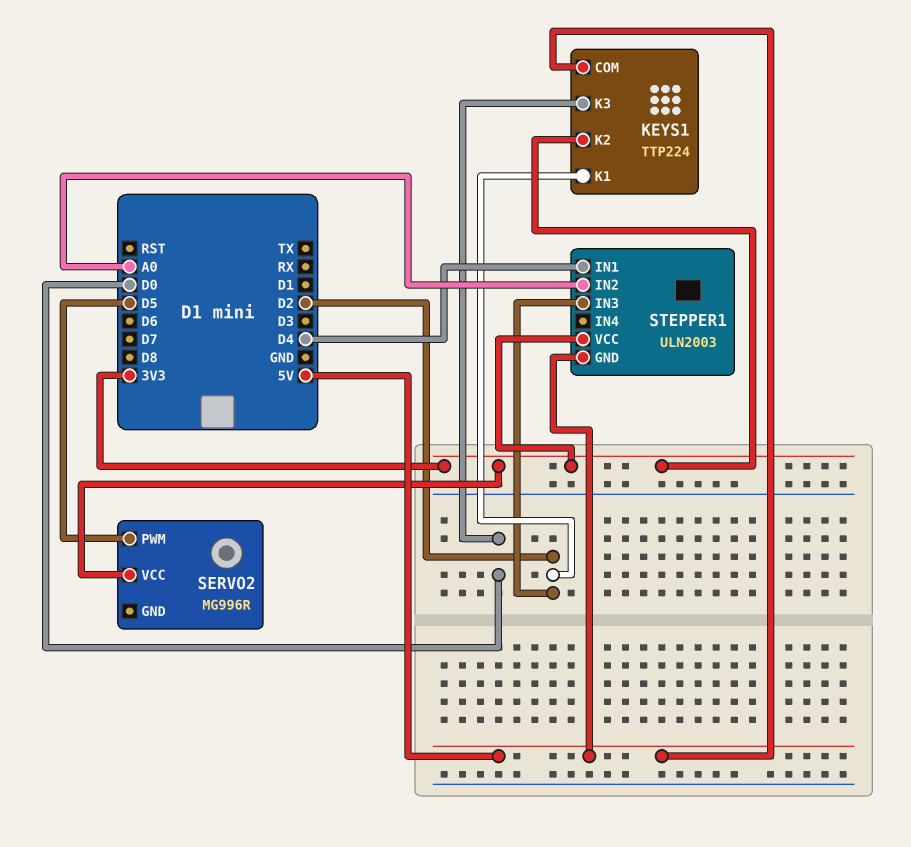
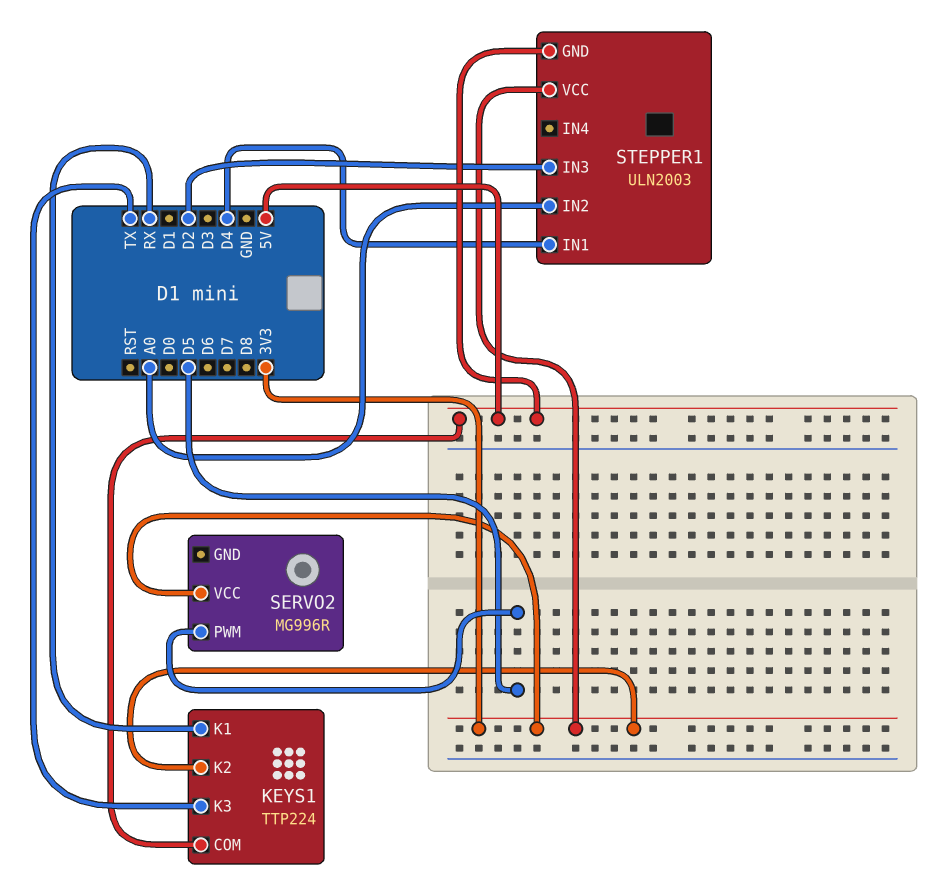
KEYS1 pin K1: D2 -> RX
KEYS1 pin K3: D0 -> TX

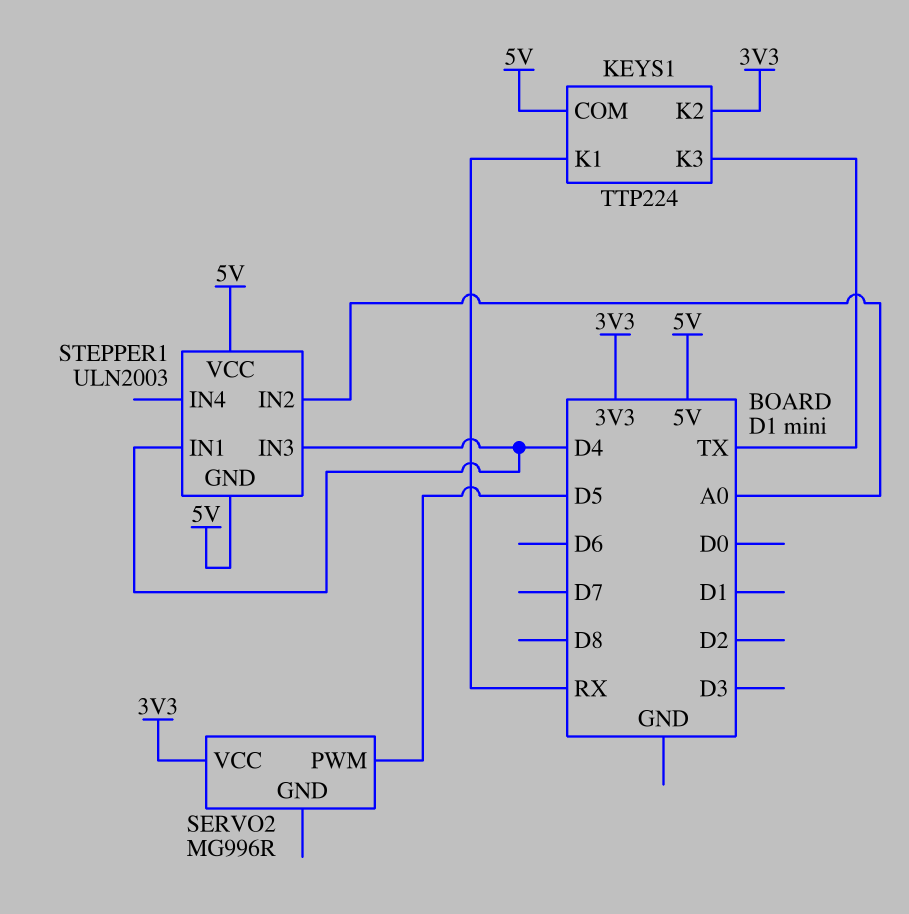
STEPPER1 pin IN3: D2 -> D4
STEPPER1 pin VCC: 3V3 -> 5V

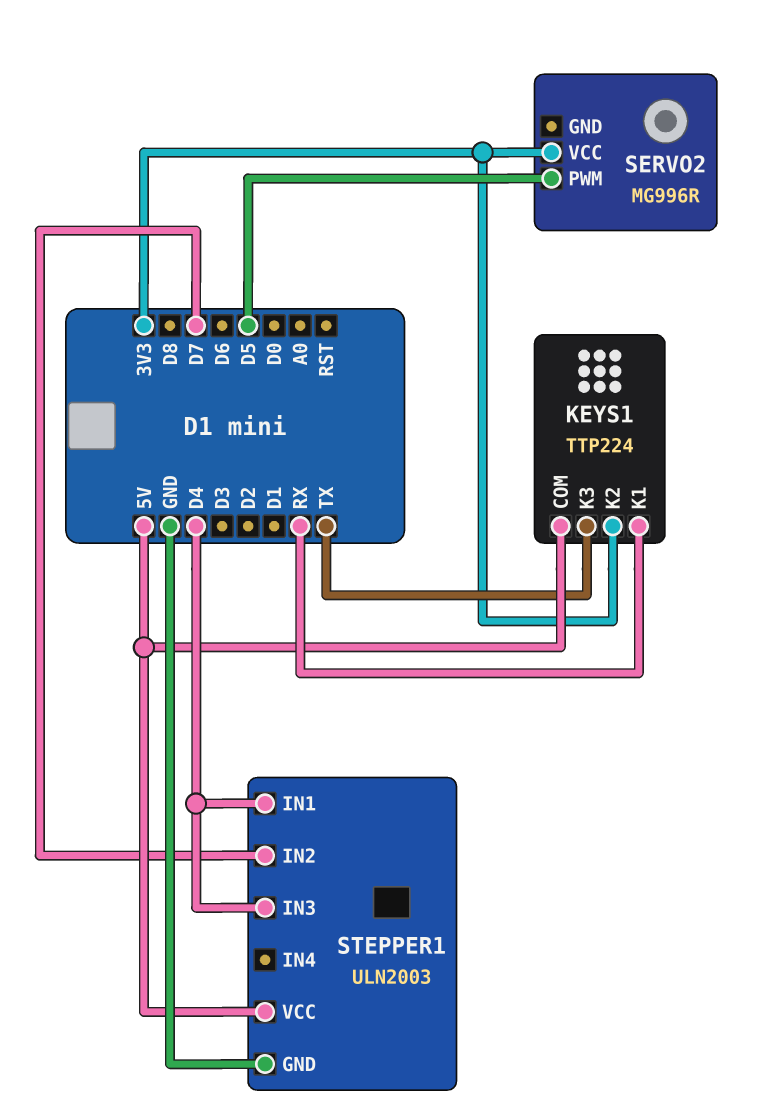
STEPPER1 pin GND: 5V -> GND
STEPPER1 pin IN2: A0 -> D7

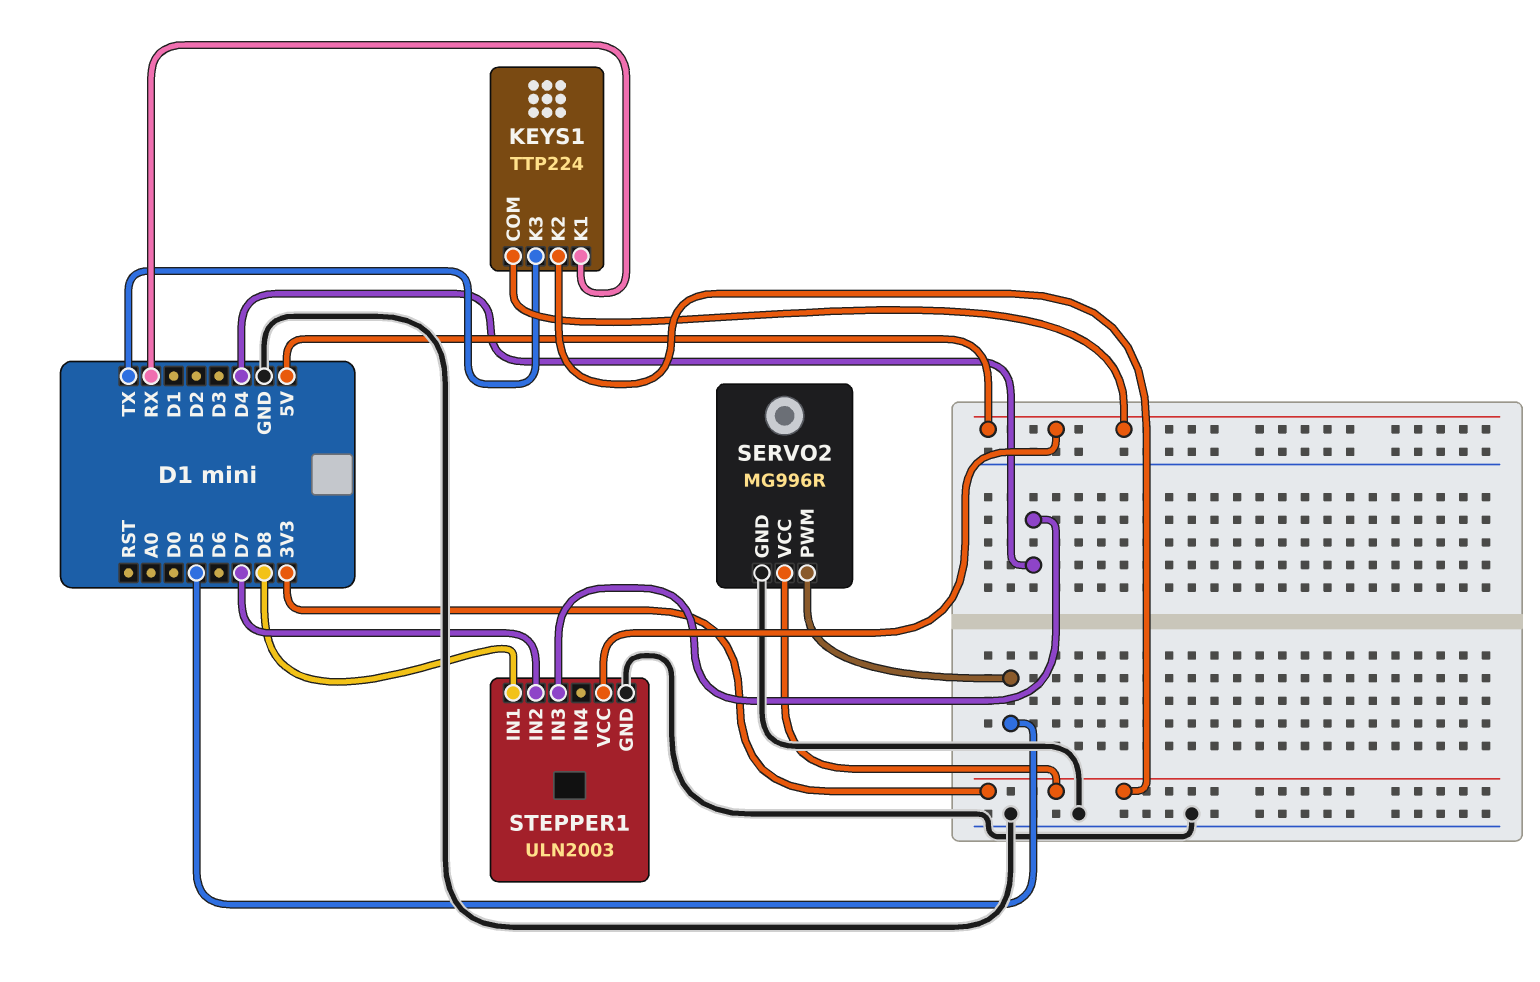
SERVO2 pin GND: none -> GND
STEPPER1 pin IN1: D4 -> D8

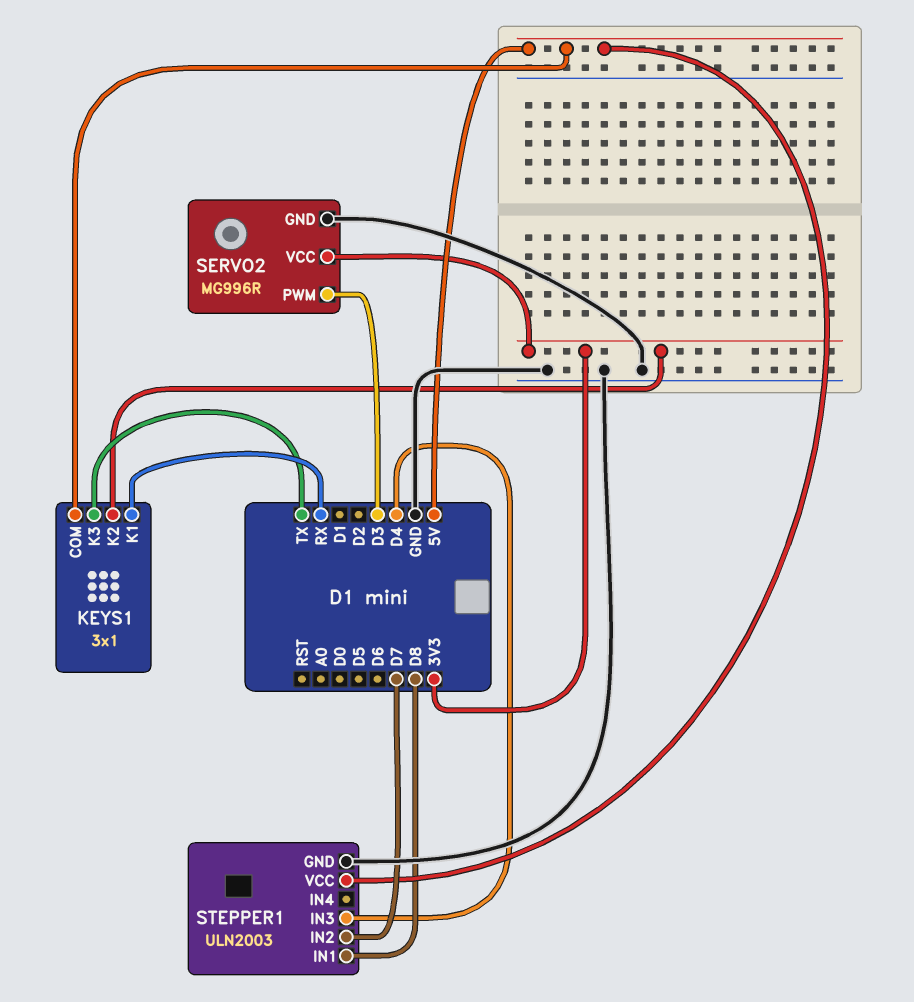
KEYS1: TTP224 -> 3x1
SERVO2 pin PWM: D5 -> D3

